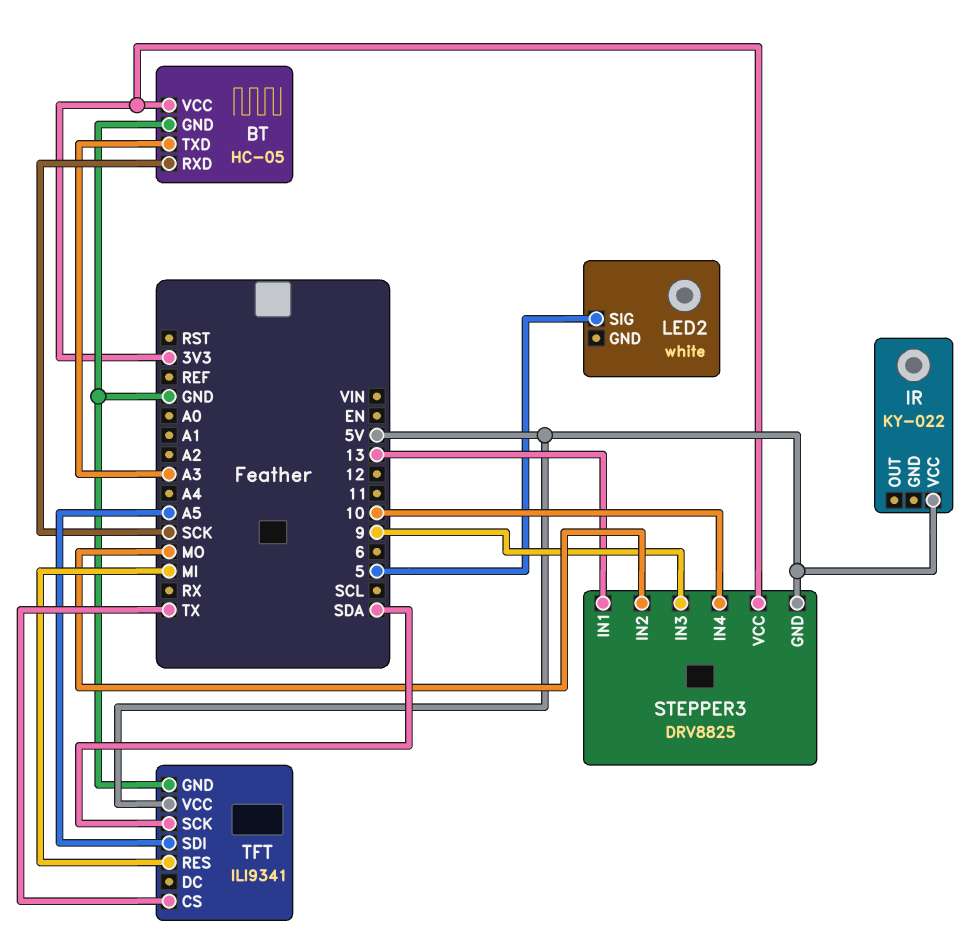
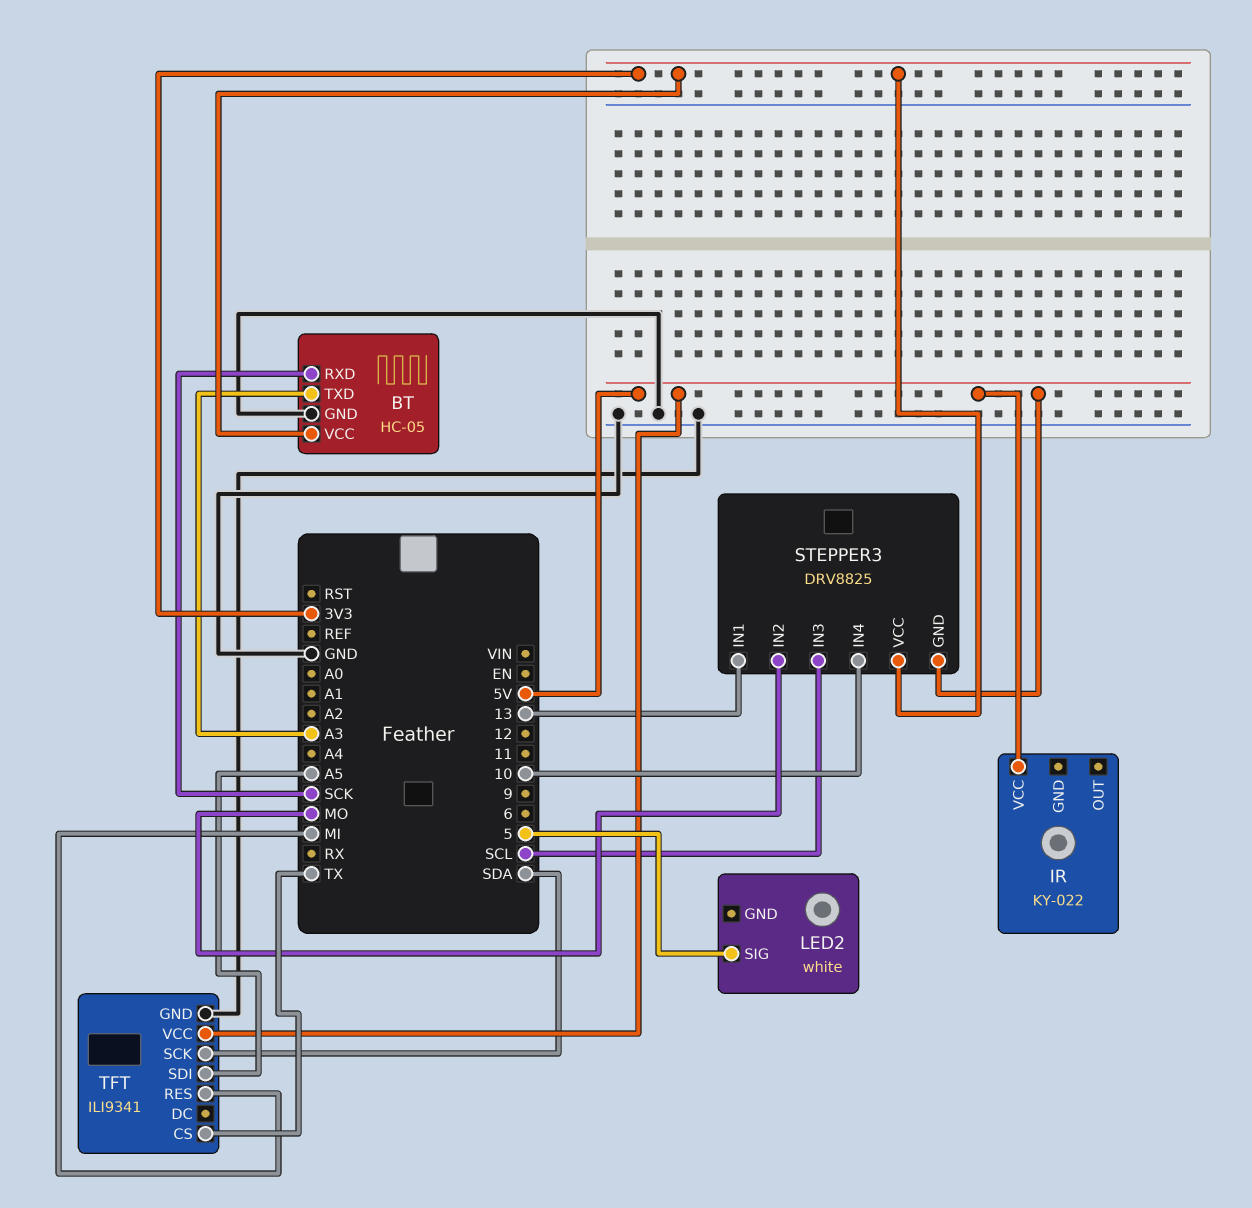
STEPPER3 pin IN3: 9 -> SCL

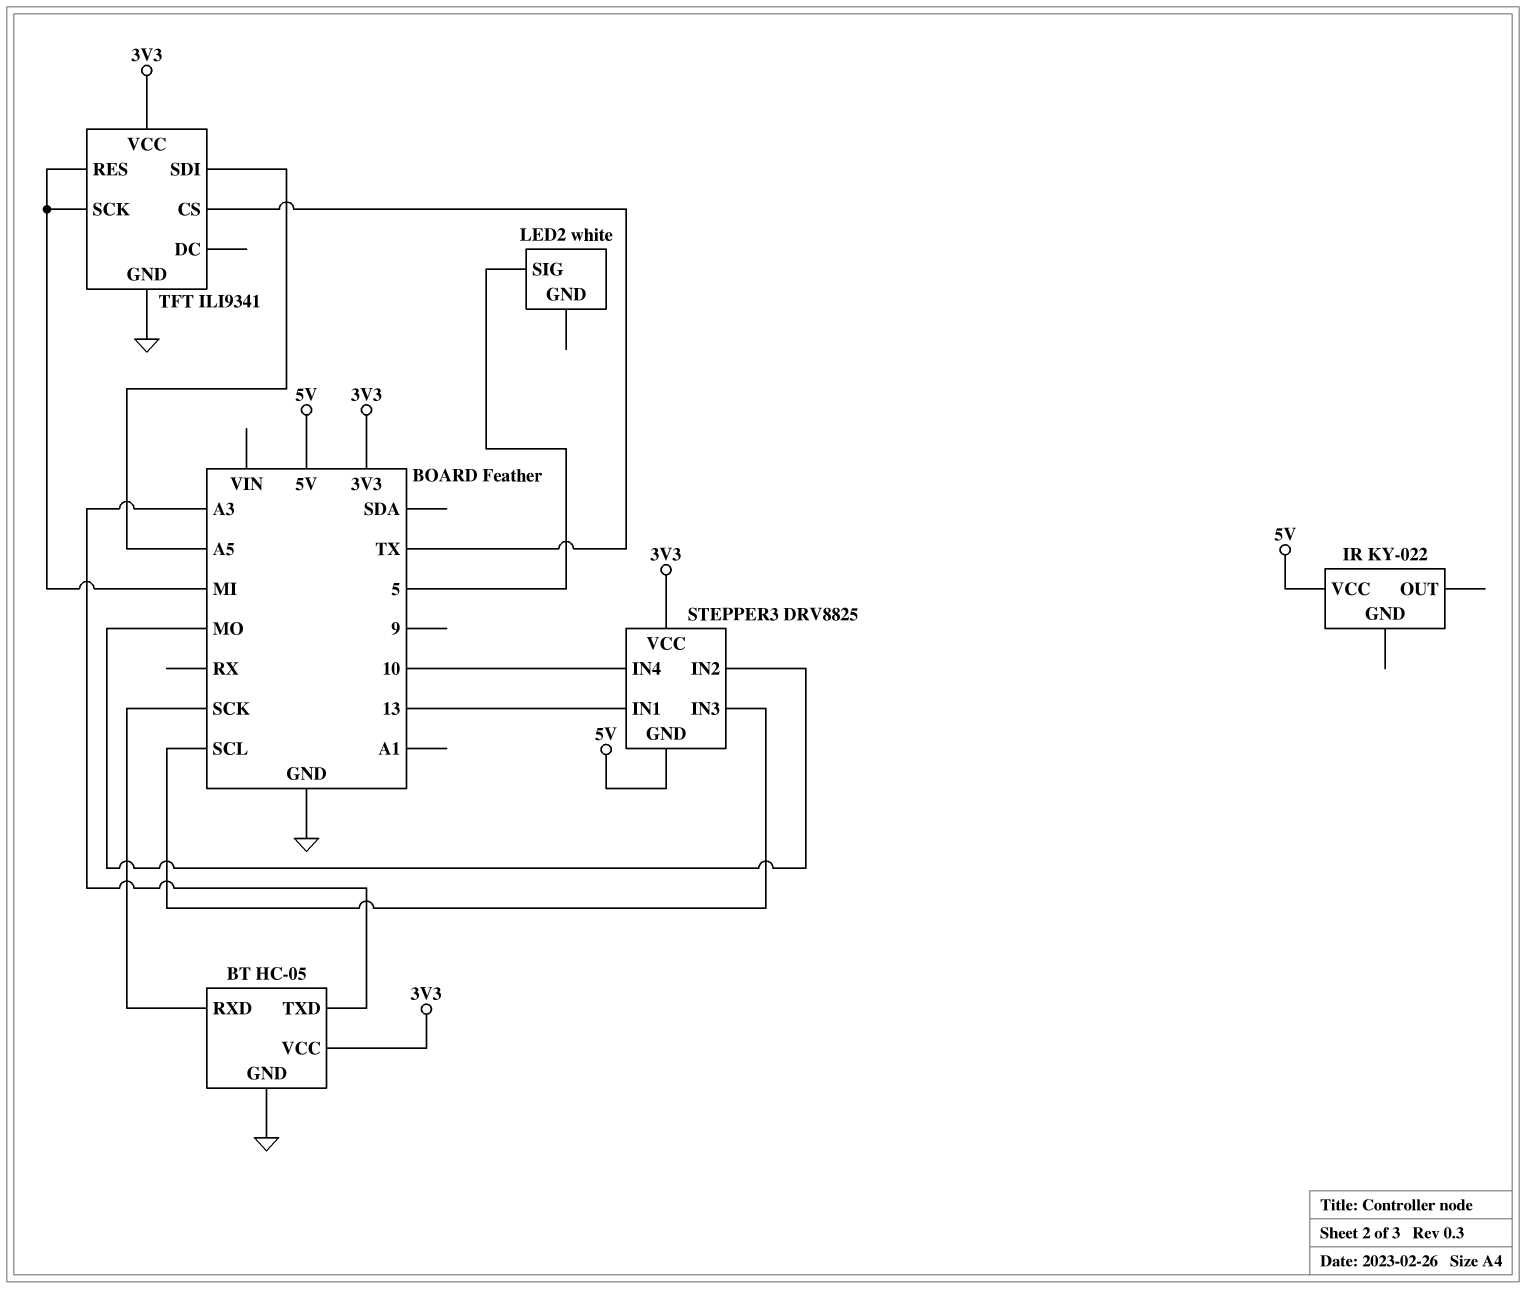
TFT pin SCK: SDA -> MI
TFT pin VCC: 5V -> 3V3

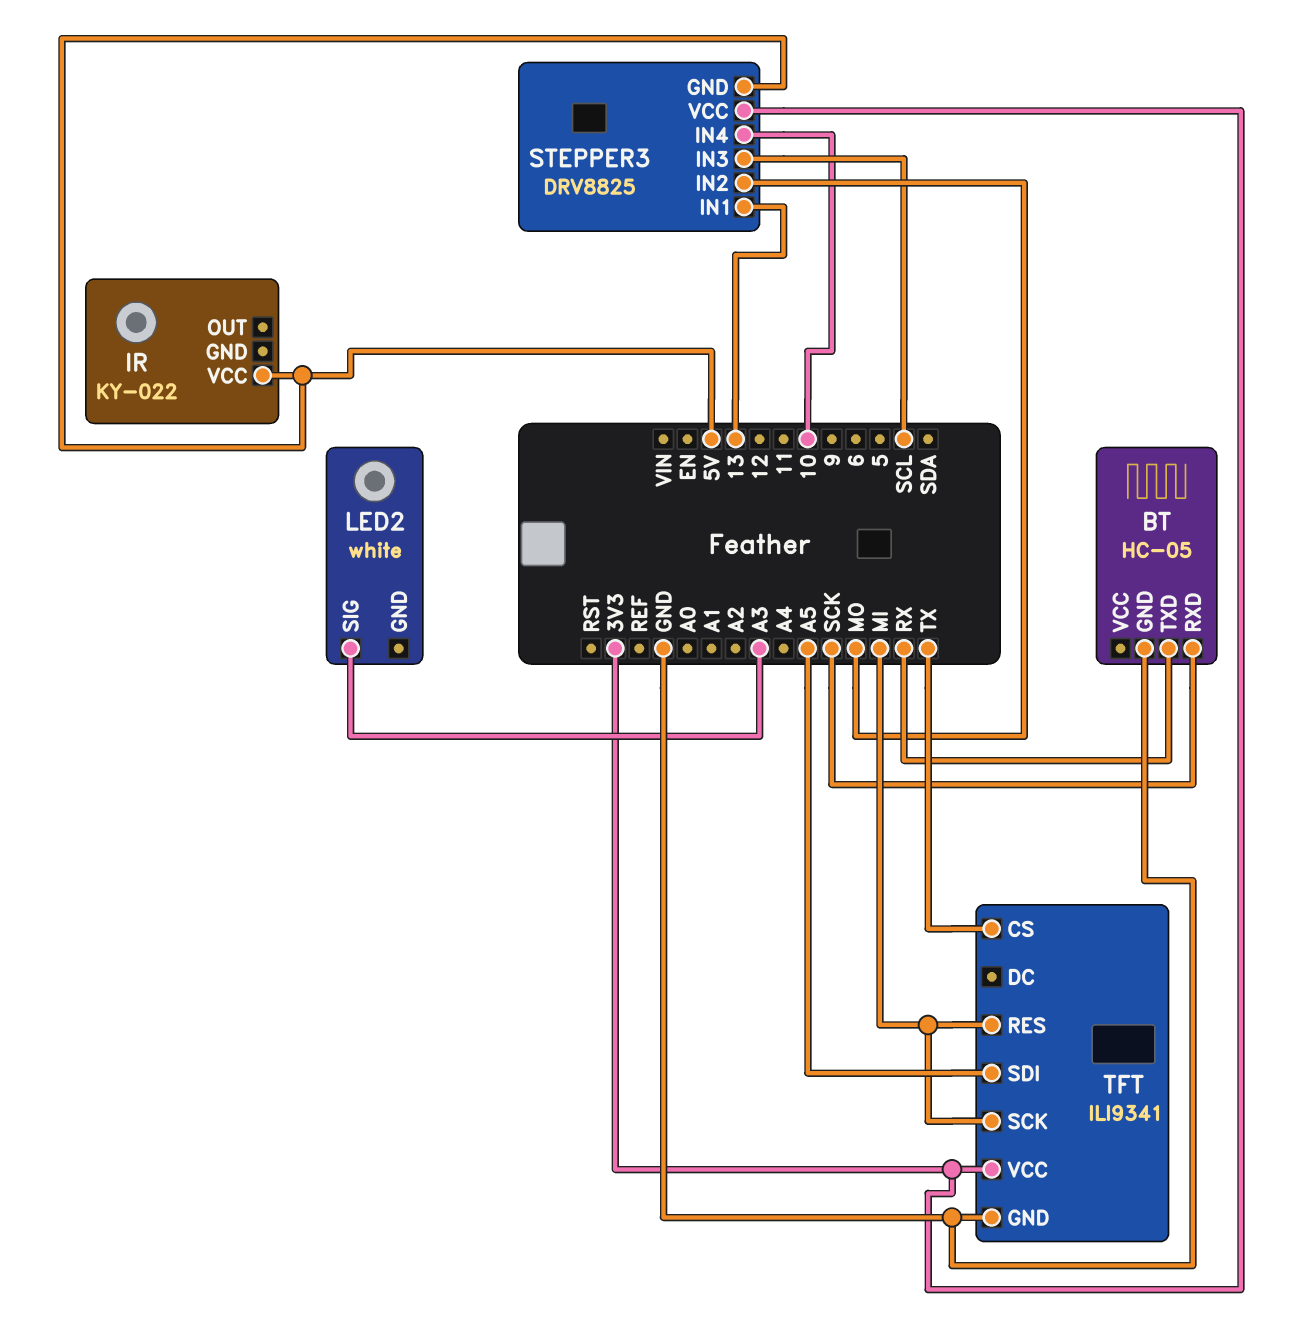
BT pin TXD: A3 -> RX
BT pin VCC: 3V3 -> none
LED2 pin SIG: 5 -> A3

